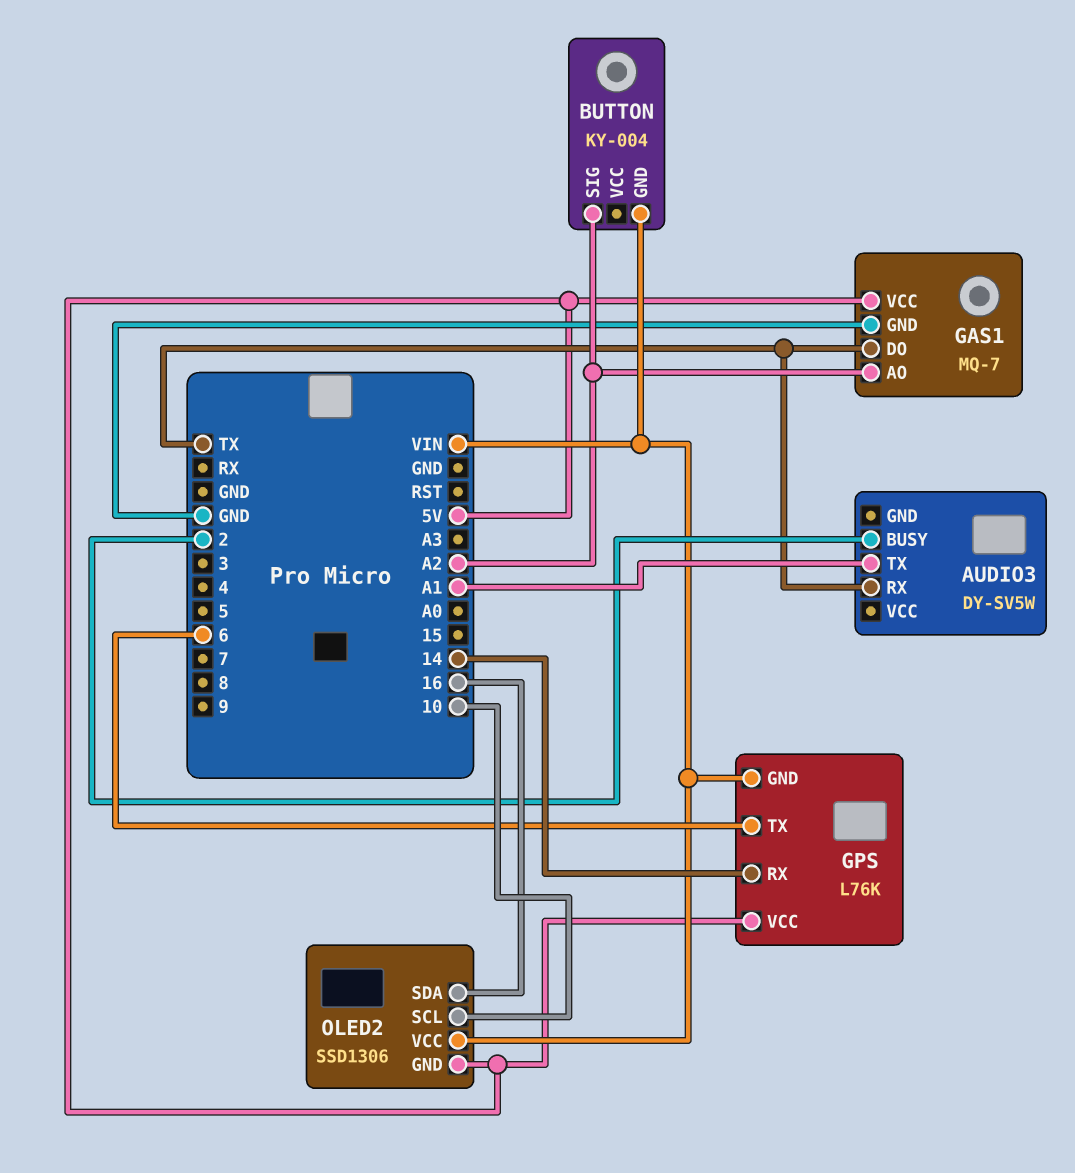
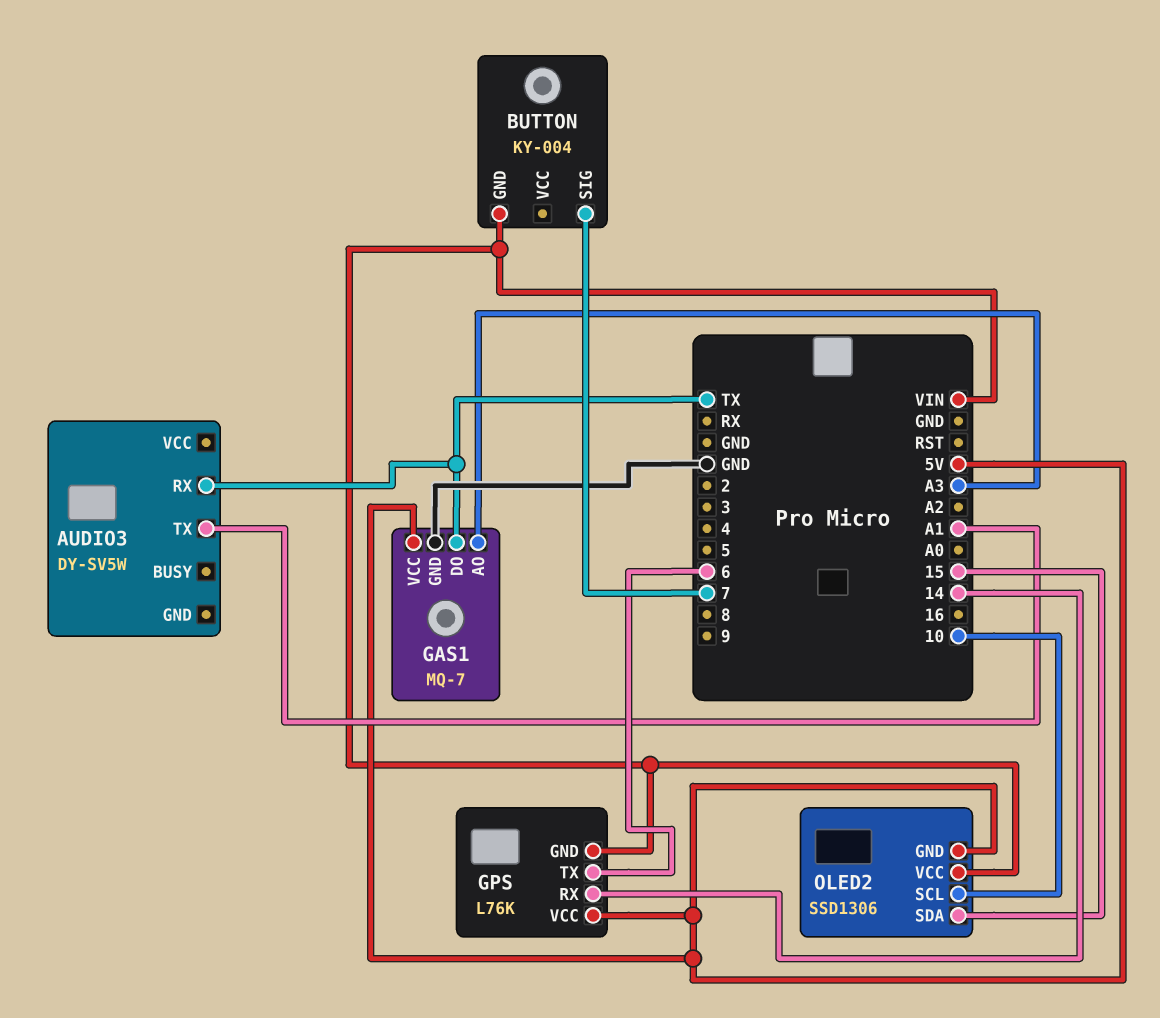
AUDIO3 pin BUSY: 2 -> none
BUTTON pin SIG: A2 -> 7
GAS1 pin AO: A2 -> A3
OLED2 pin SDA: 16 -> 15

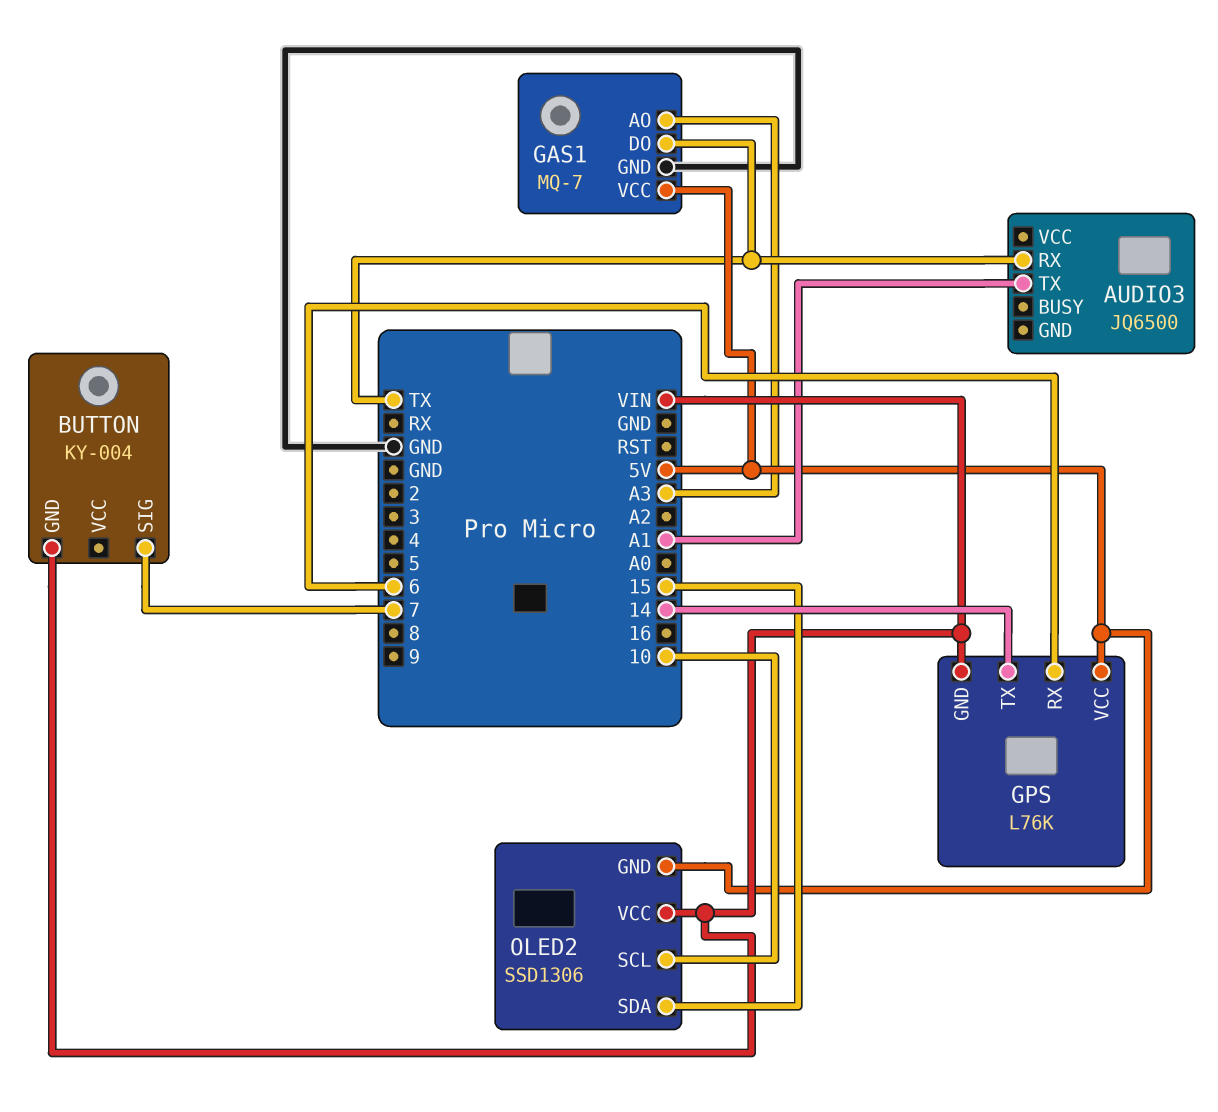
AUDIO3: DY-SV5W -> JQ6500
GPS pin RX: 14 -> 6
GPS pin TX: 6 -> 14

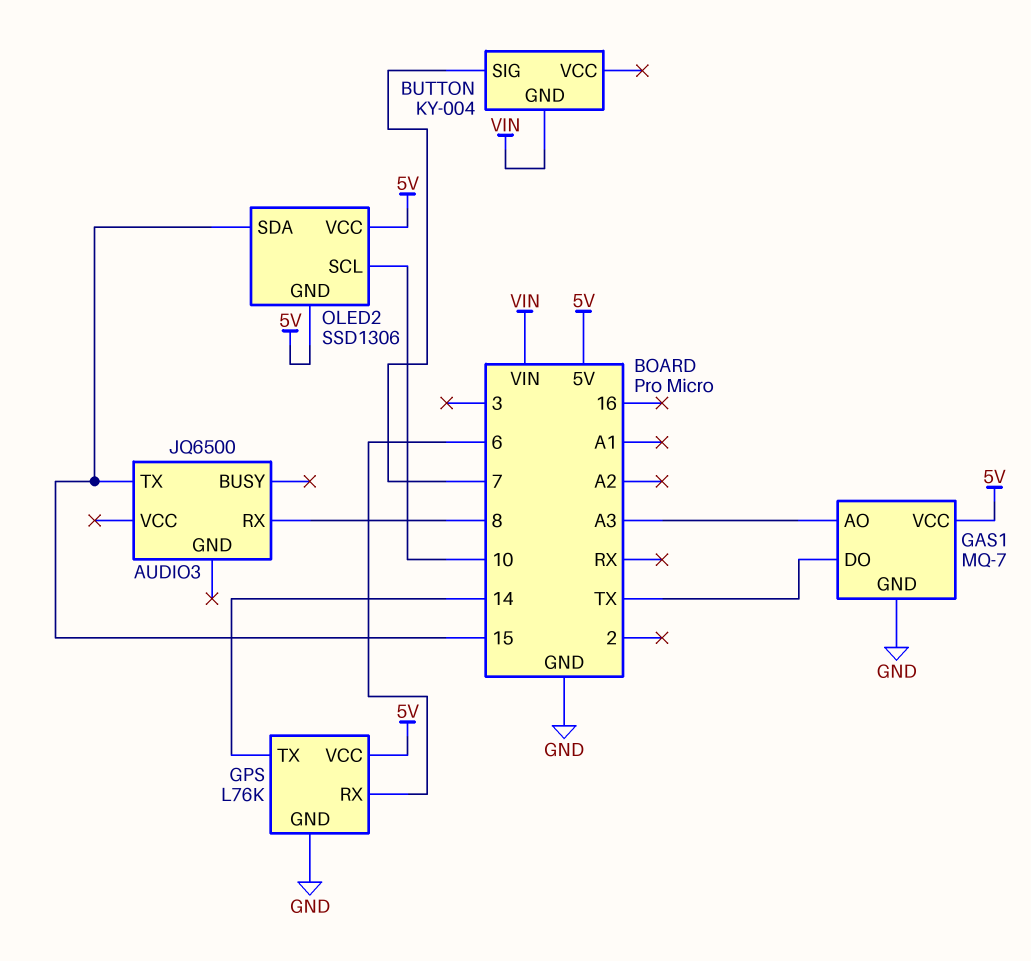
AUDIO3 pin RX: TX -> 8
AUDIO3 pin TX: A1 -> 15
GPS pin GND: VIN -> GND
OLED2 pin VCC: VIN -> 5V

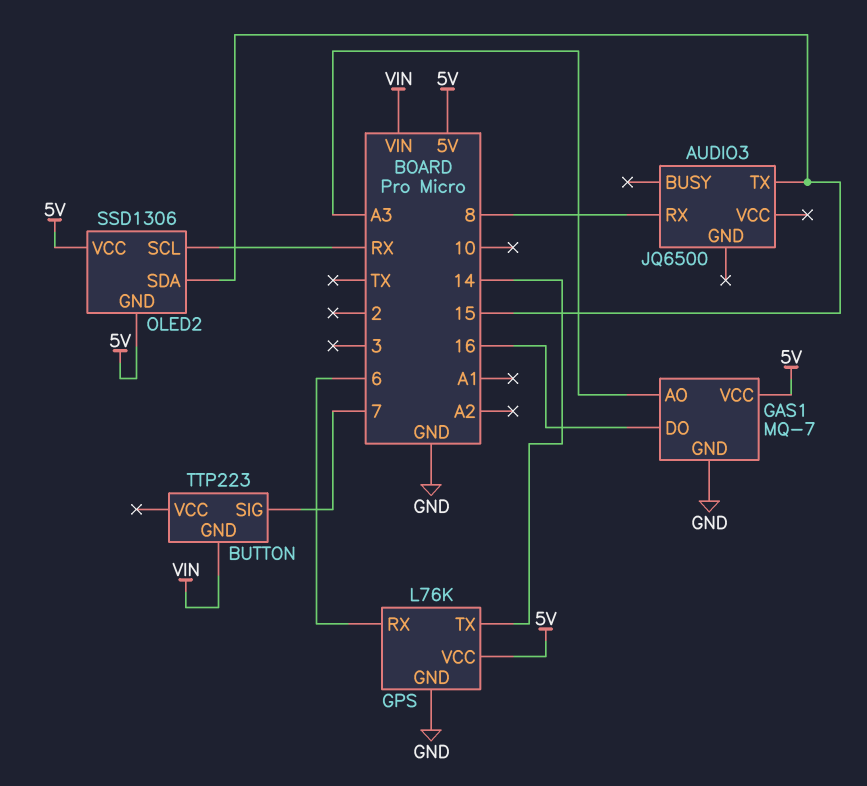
BUTTON: KY-004 -> TTP223
GAS1 pin DO: TX -> 16
OLED2 pin SCL: 10 -> RX

